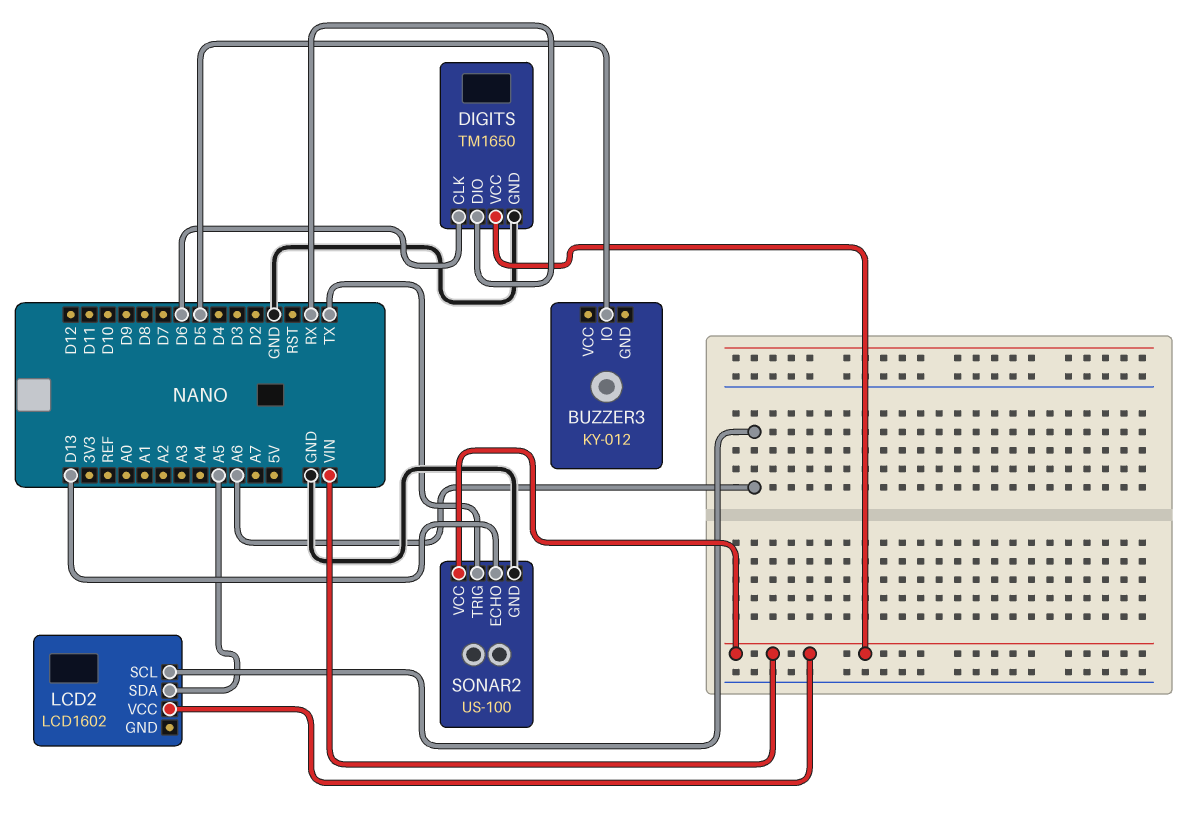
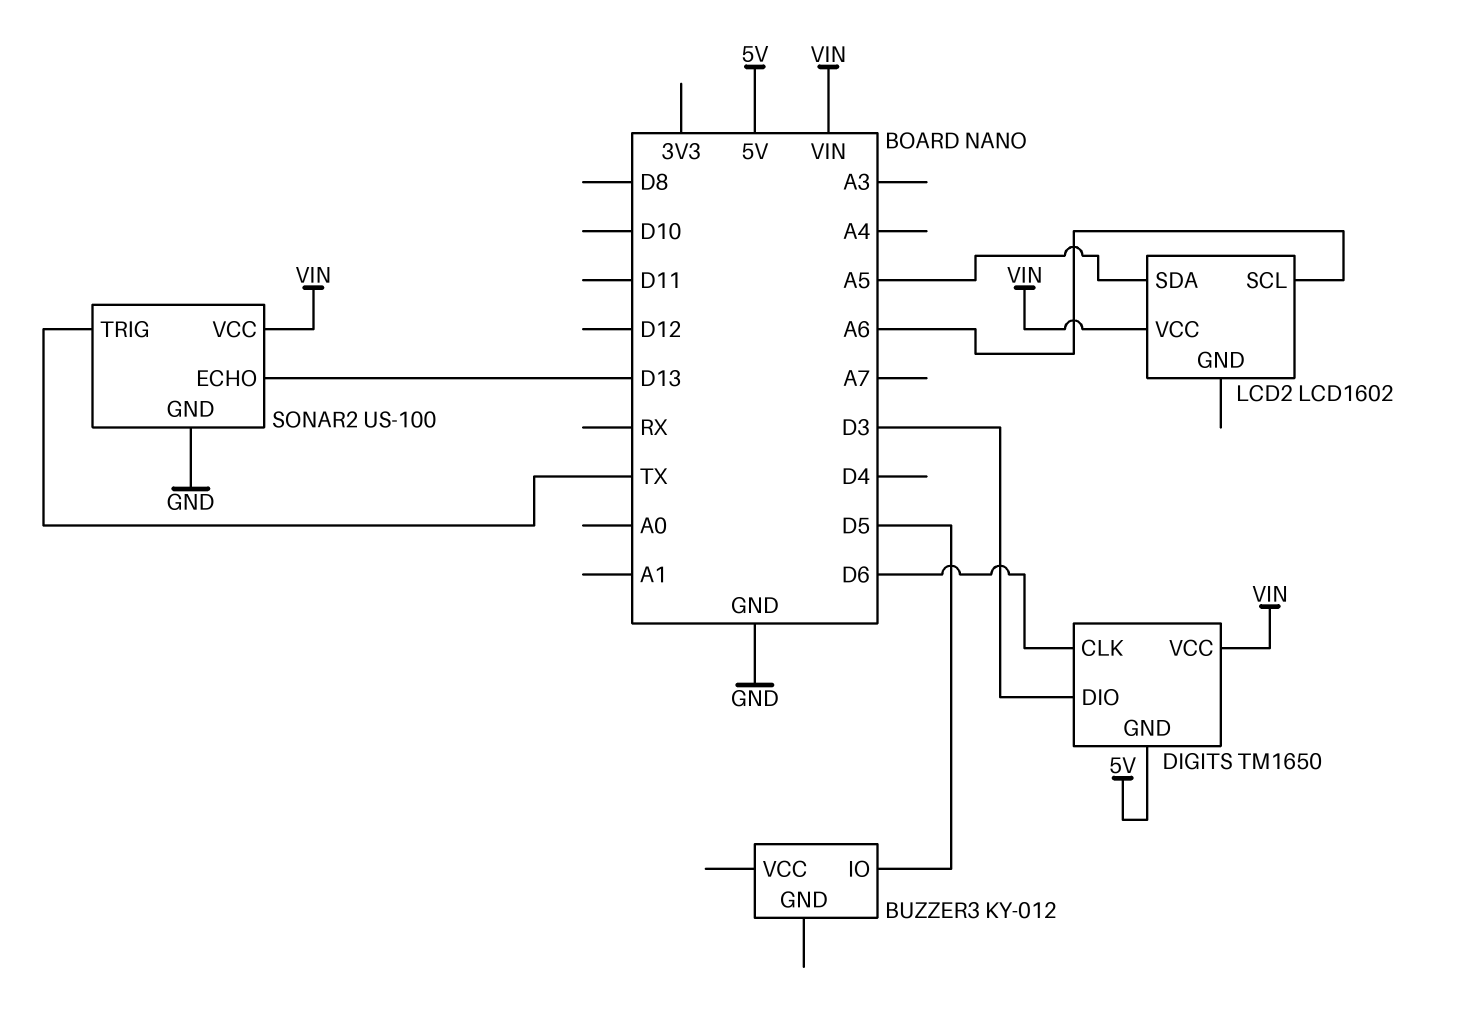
DIGITS pin DIO: RX -> D3
DIGITS pin GND: GND -> 5V

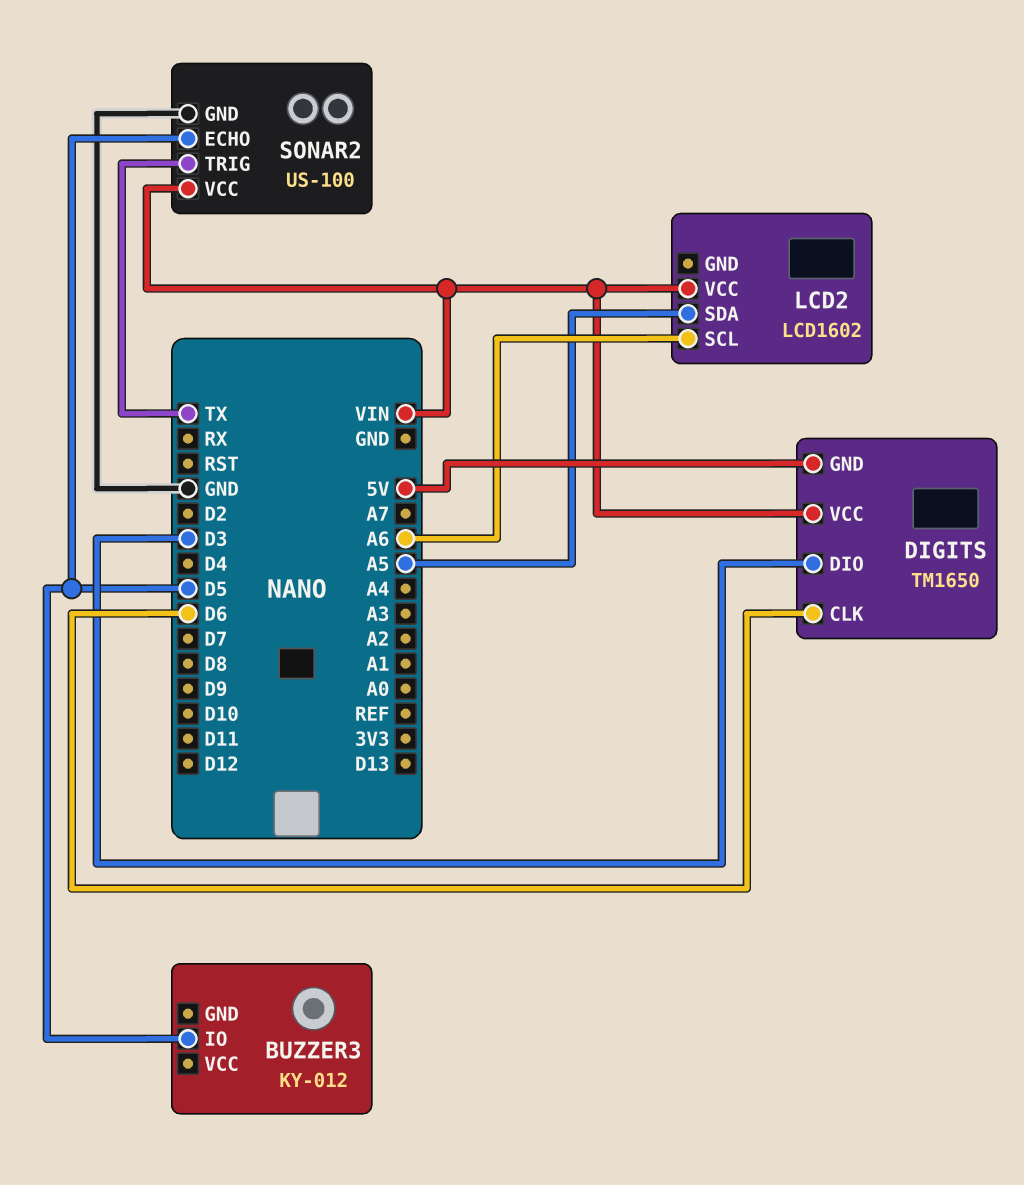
SONAR2 pin ECHO: D13 -> D5

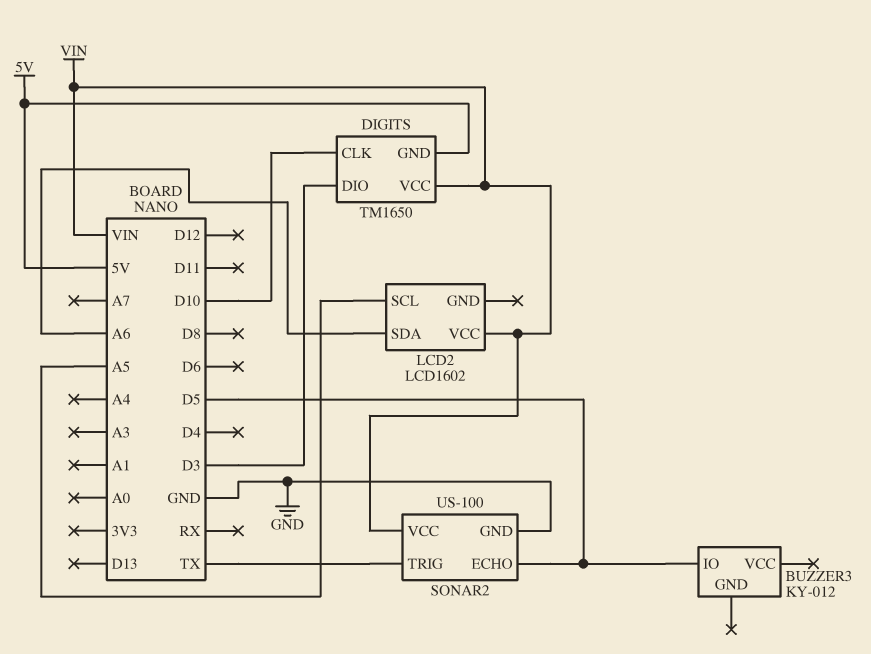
DIGITS pin CLK: D6 -> D10
LCD2 pin SCL: A6 -> A5
LCD2 pin SDA: A5 -> A6

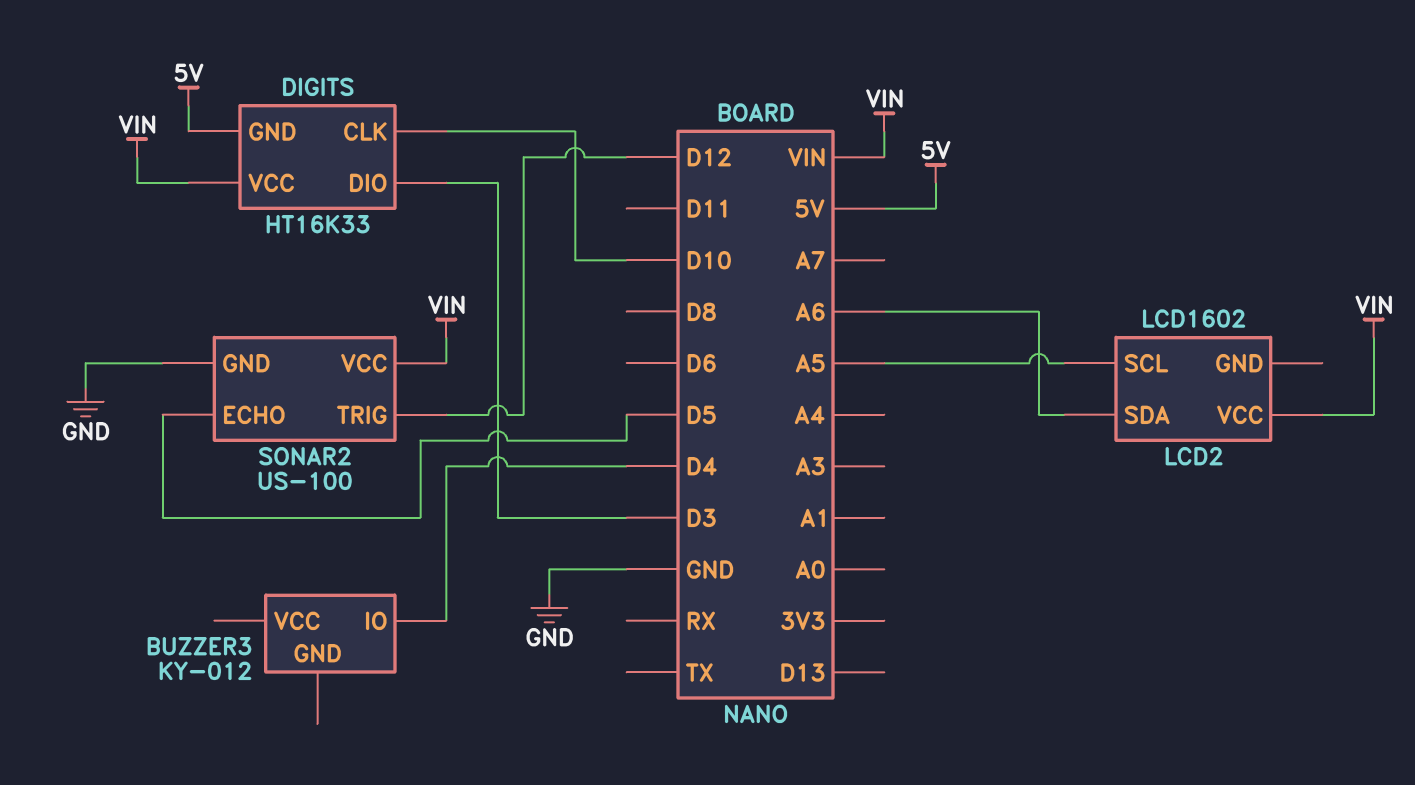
BUZZER3 pin IO: D5 -> D4
DIGITS: TM1650 -> HT16K33
SONAR2 pin TRIG: TX -> D12

